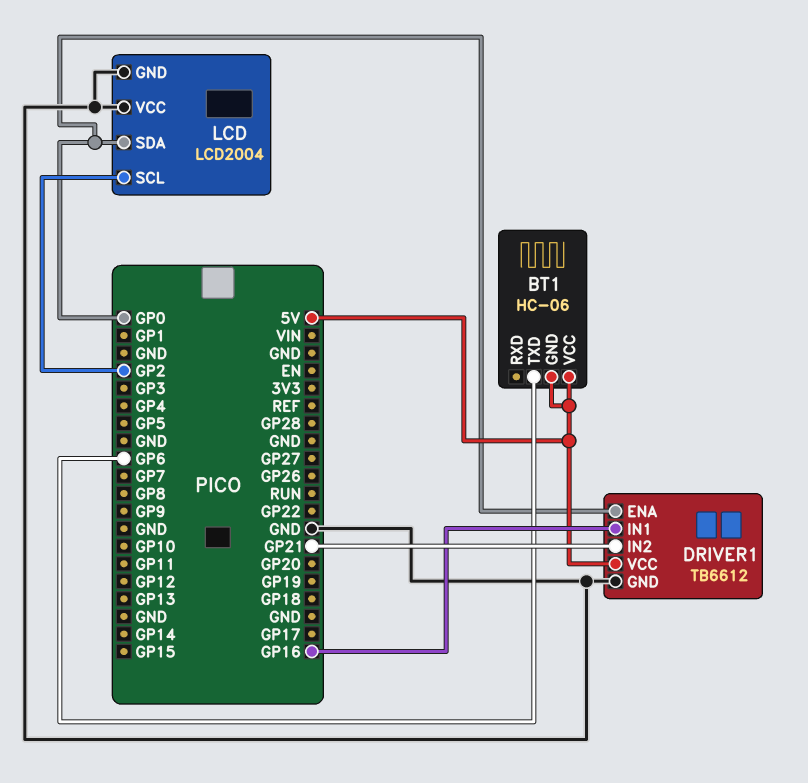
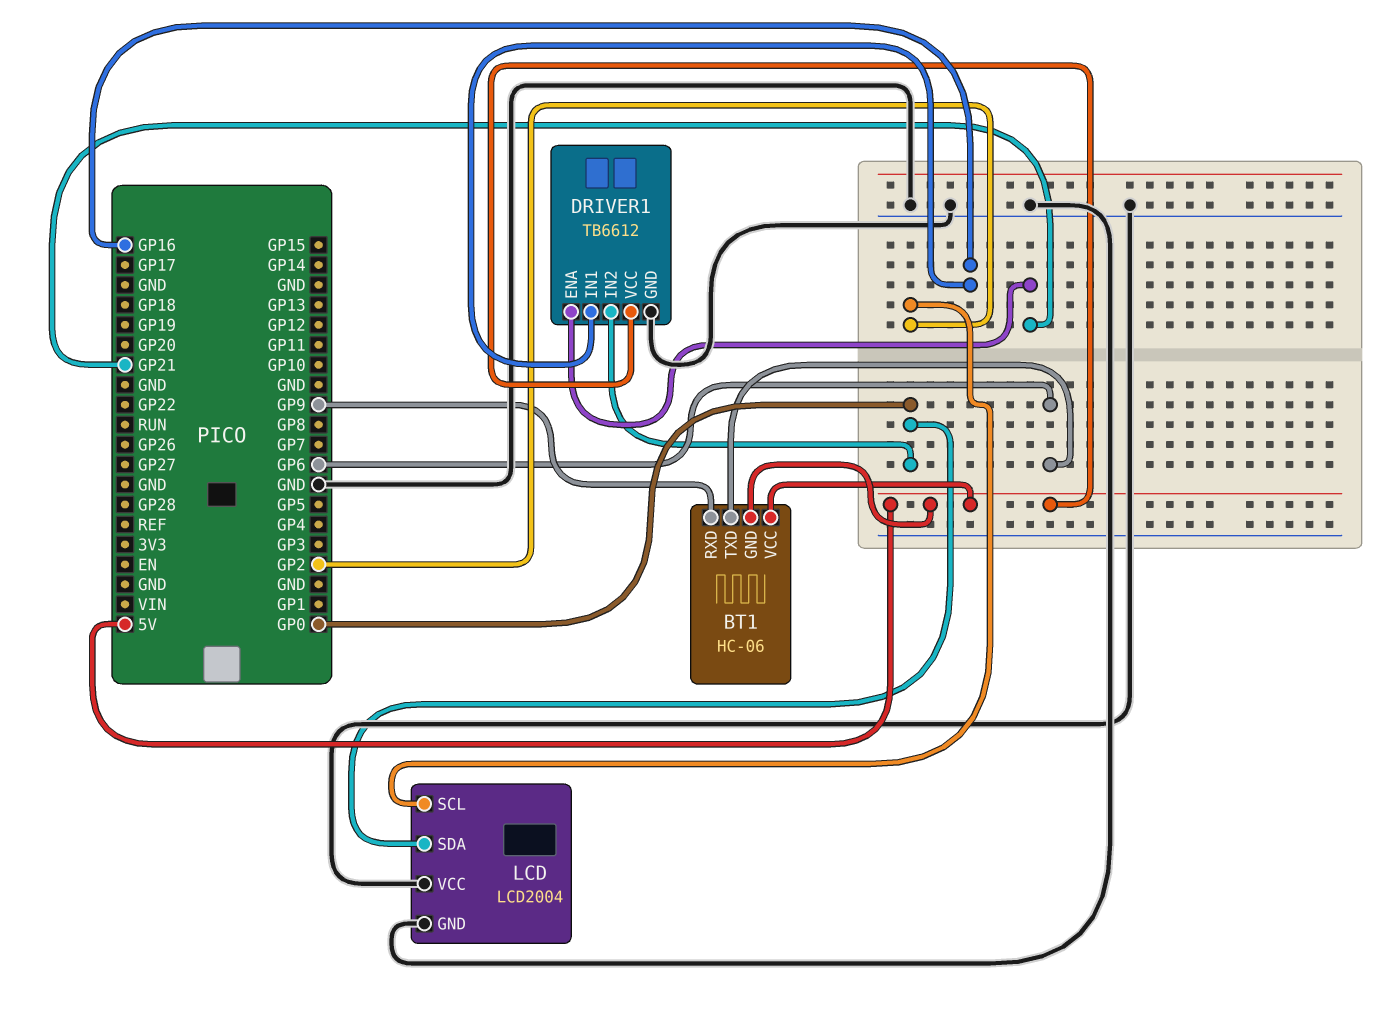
BT1 pin RXD: none -> GP9
DRIVER1 pin ENA: GP0 -> GP21
DRIVER1 pin IN2: GP21 -> GP0

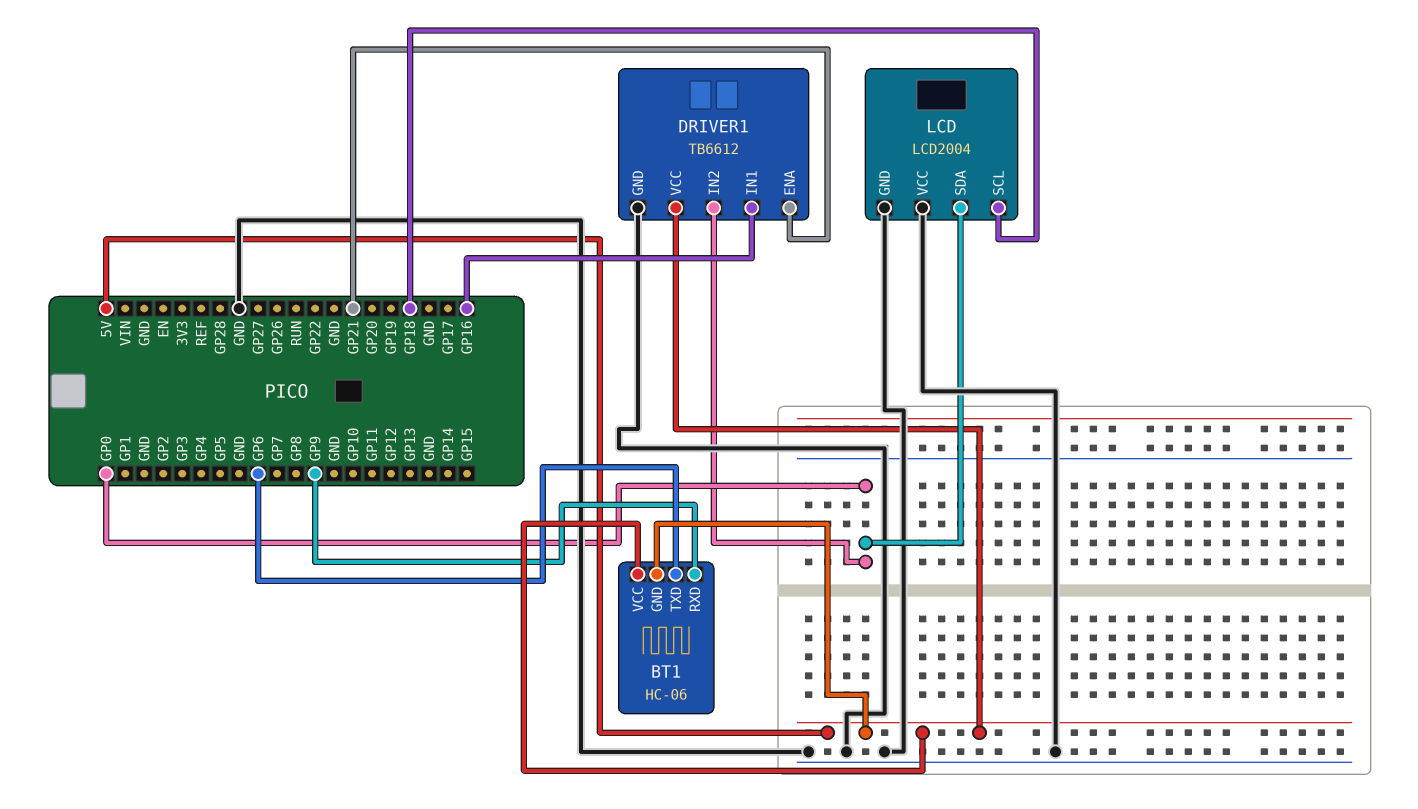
LCD pin SCL: GP2 -> GP18

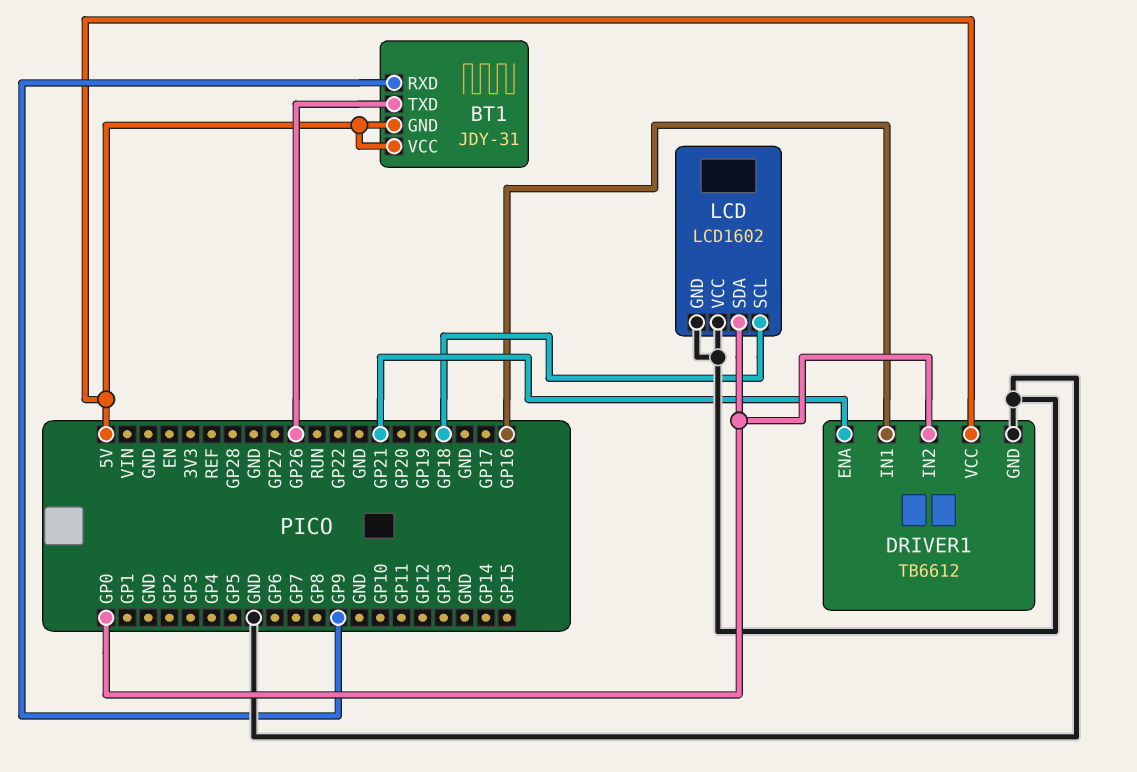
BT1: HC-06 -> JDY-31
BT1 pin TXD: GP6 -> GP26
LCD: LCD2004 -> LCD1602

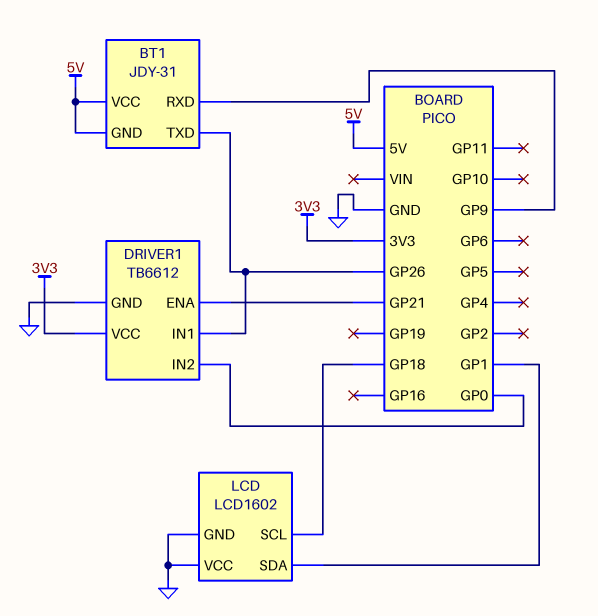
DRIVER1 pin IN1: GP16 -> GP26
DRIVER1 pin VCC: 5V -> 3V3
LCD pin SDA: GP0 -> GP1

